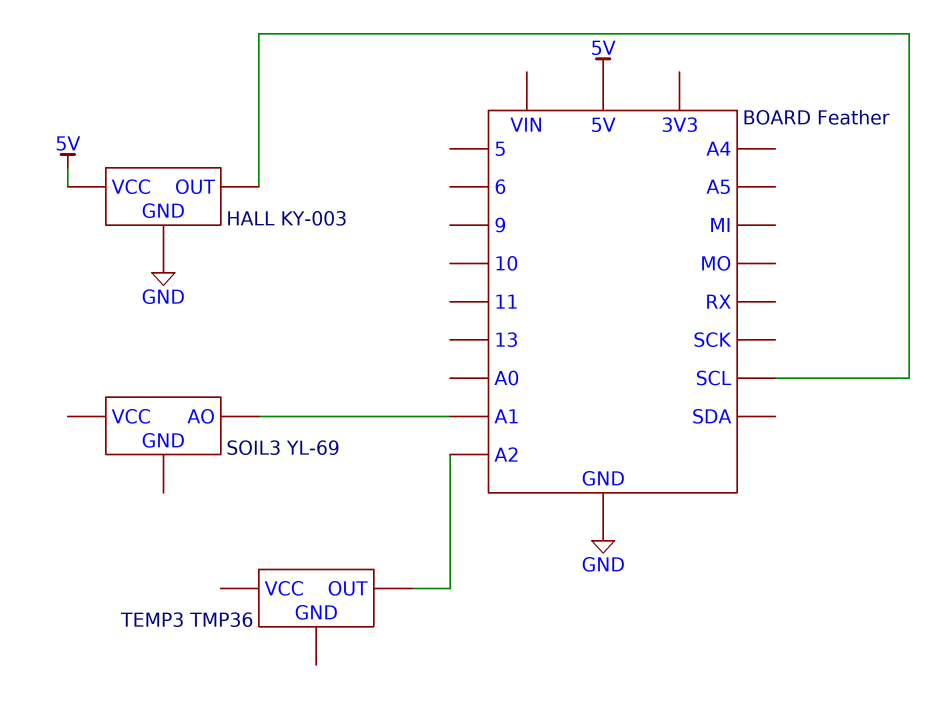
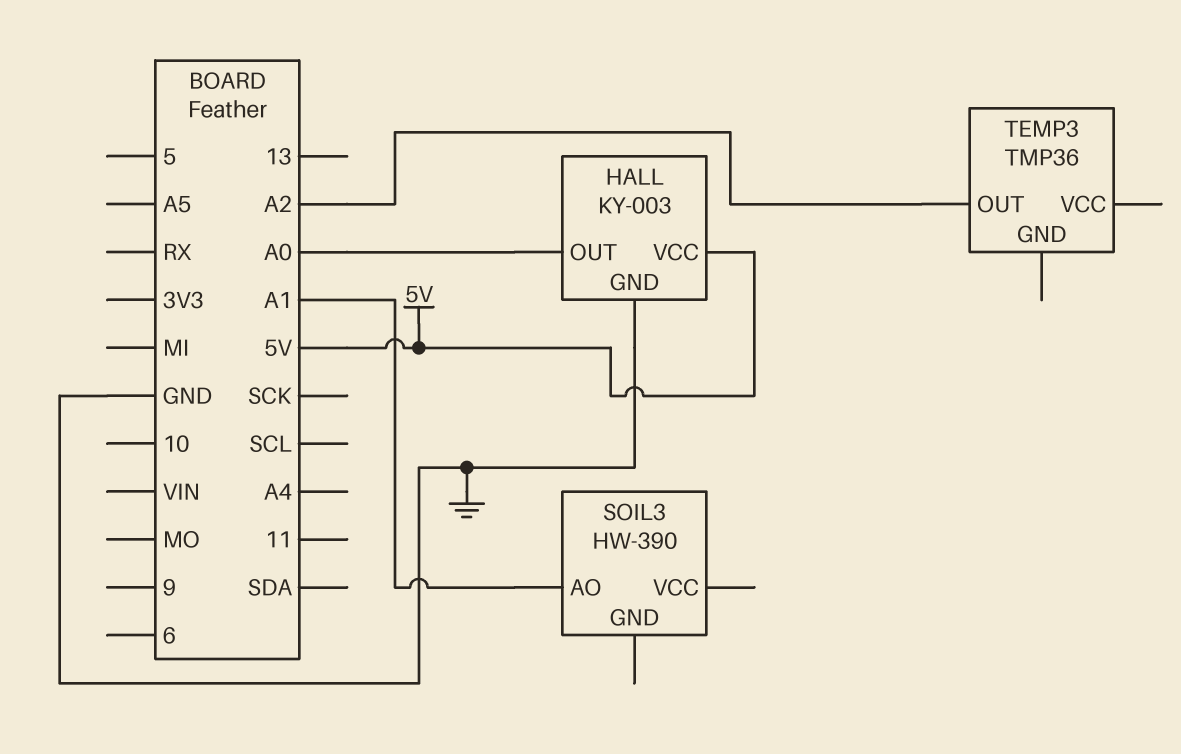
HALL pin OUT: SCL -> A0
SOIL3: YL-69 -> HW-390

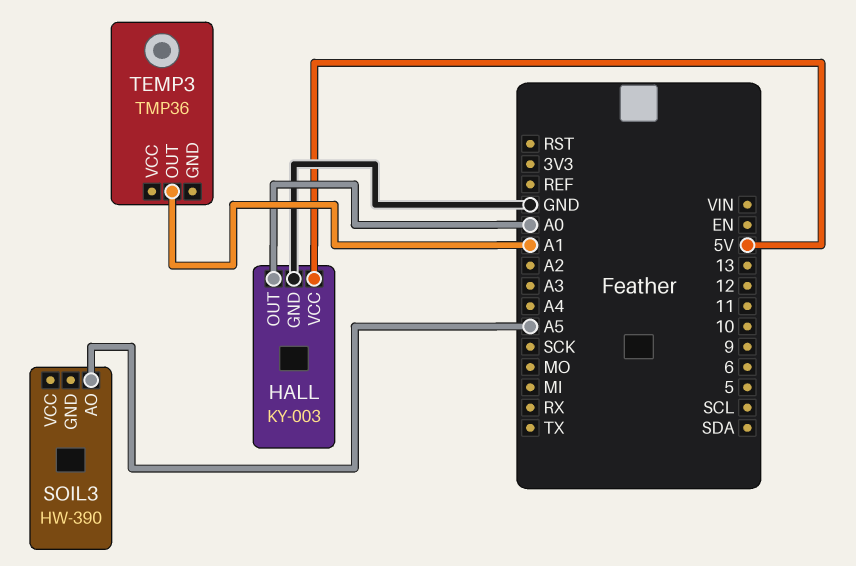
SOIL3 pin AO: A1 -> A5
TEMP3 pin OUT: A2 -> A1

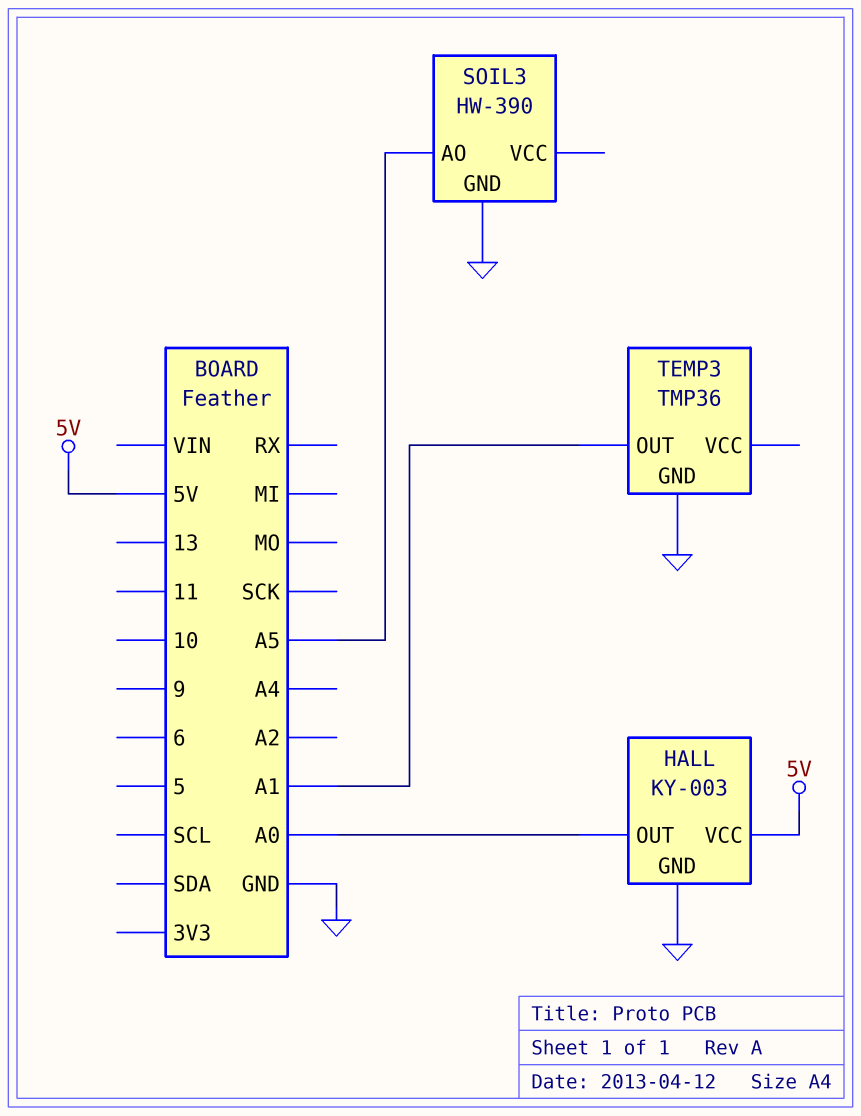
SOIL3 pin GND: none -> GND
TEMP3 pin GND: none -> GND

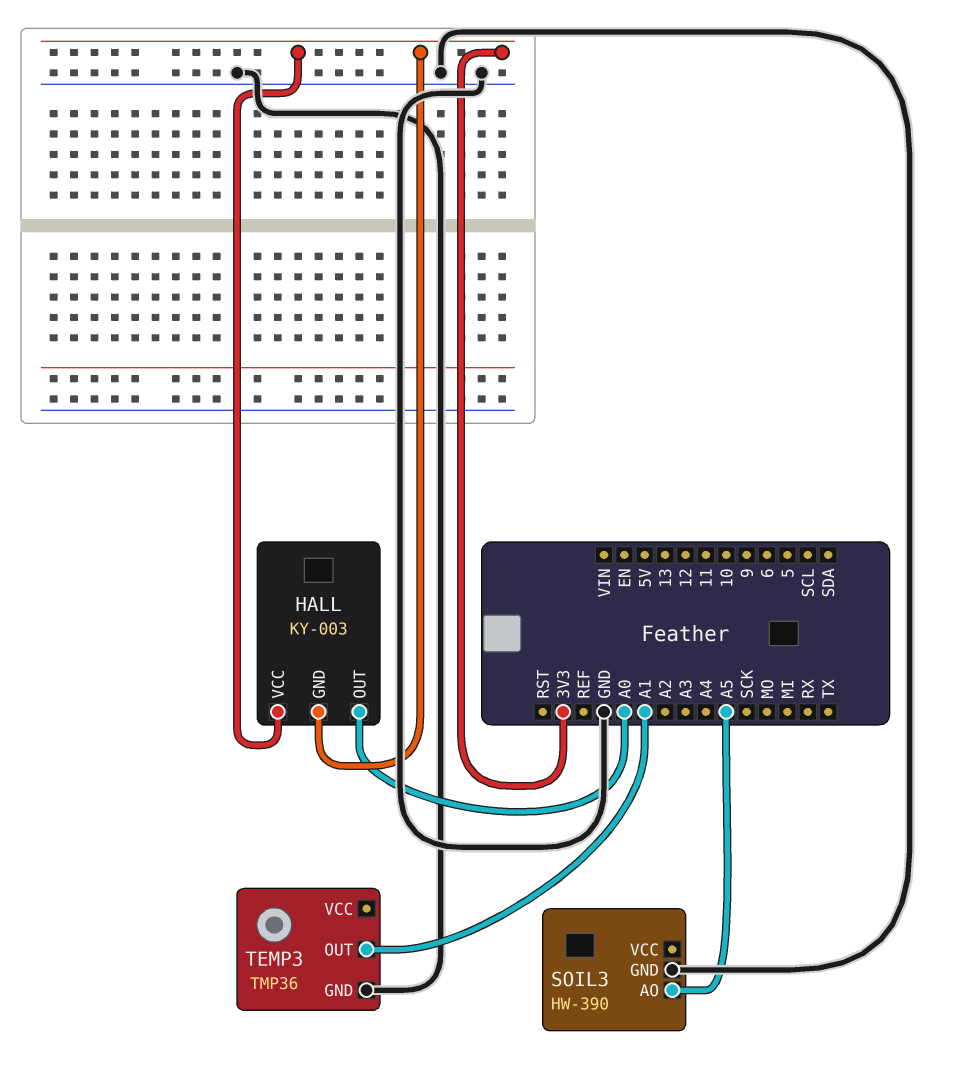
HALL pin GND: GND -> 3V3
HALL pin VCC: 5V -> 3V3

